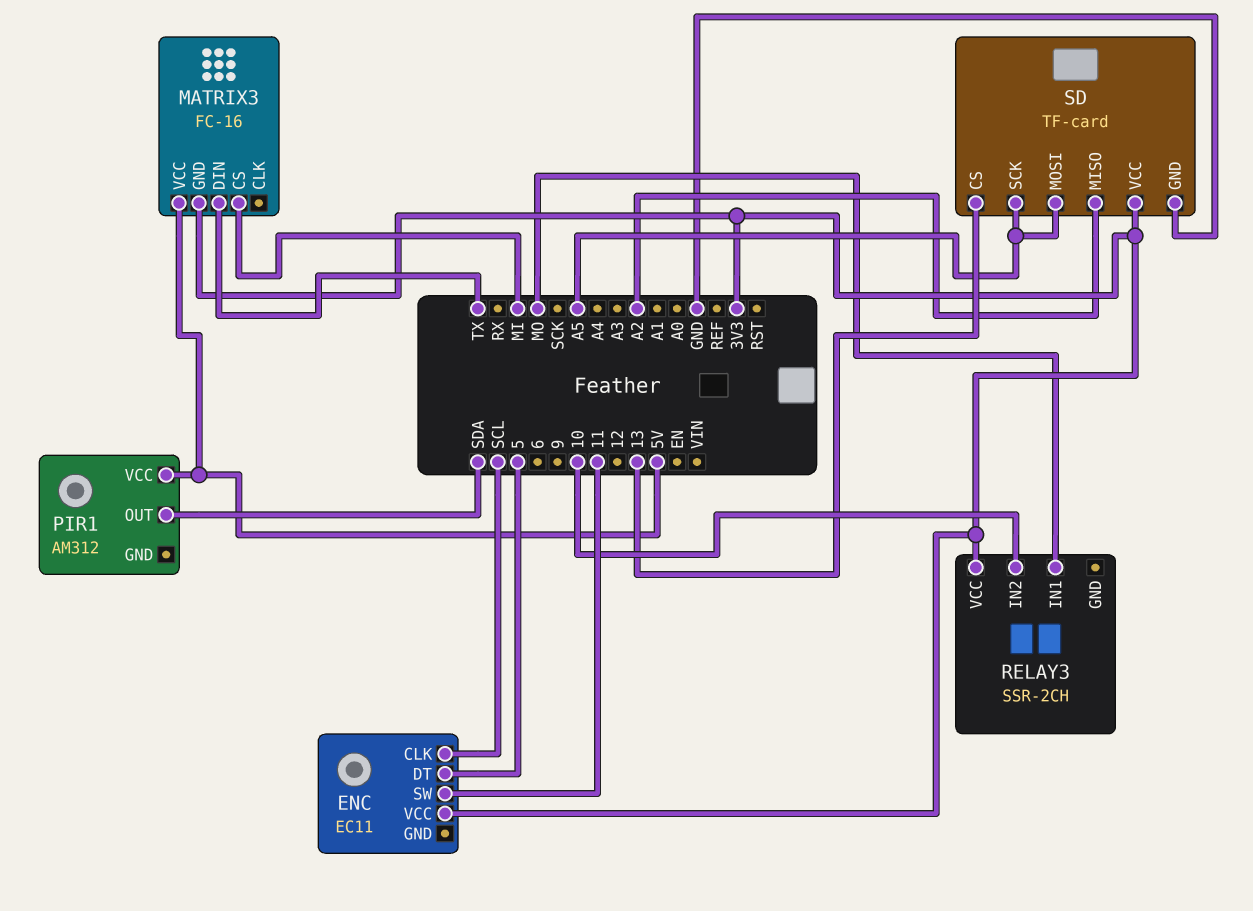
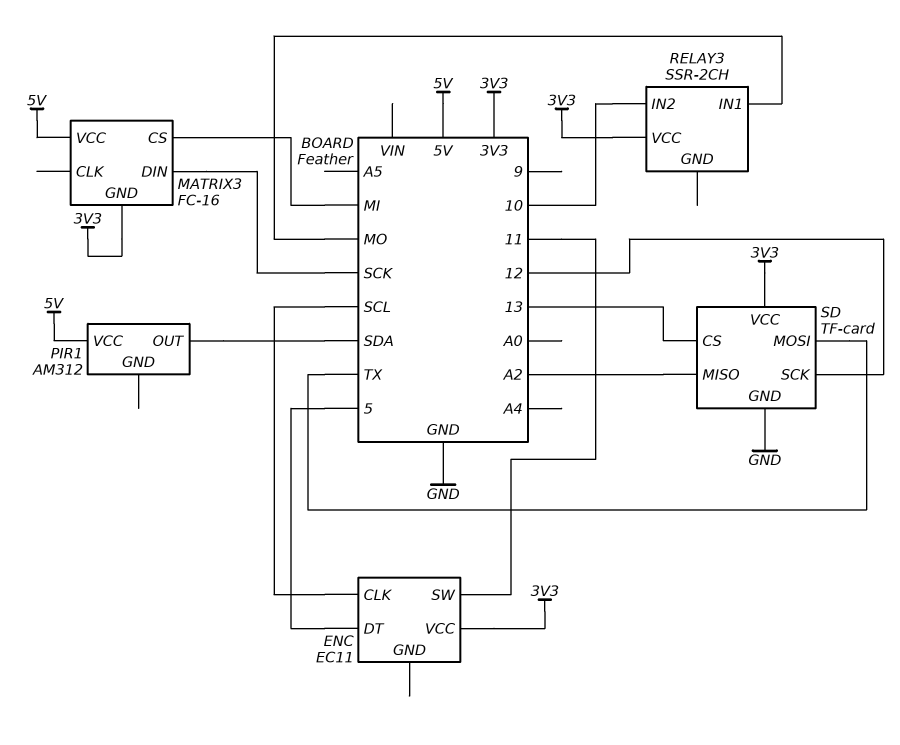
MATRIX3 pin DIN: TX -> SCK
SD pin MOSI: A5 -> TX
SD pin SCK: A5 -> 12

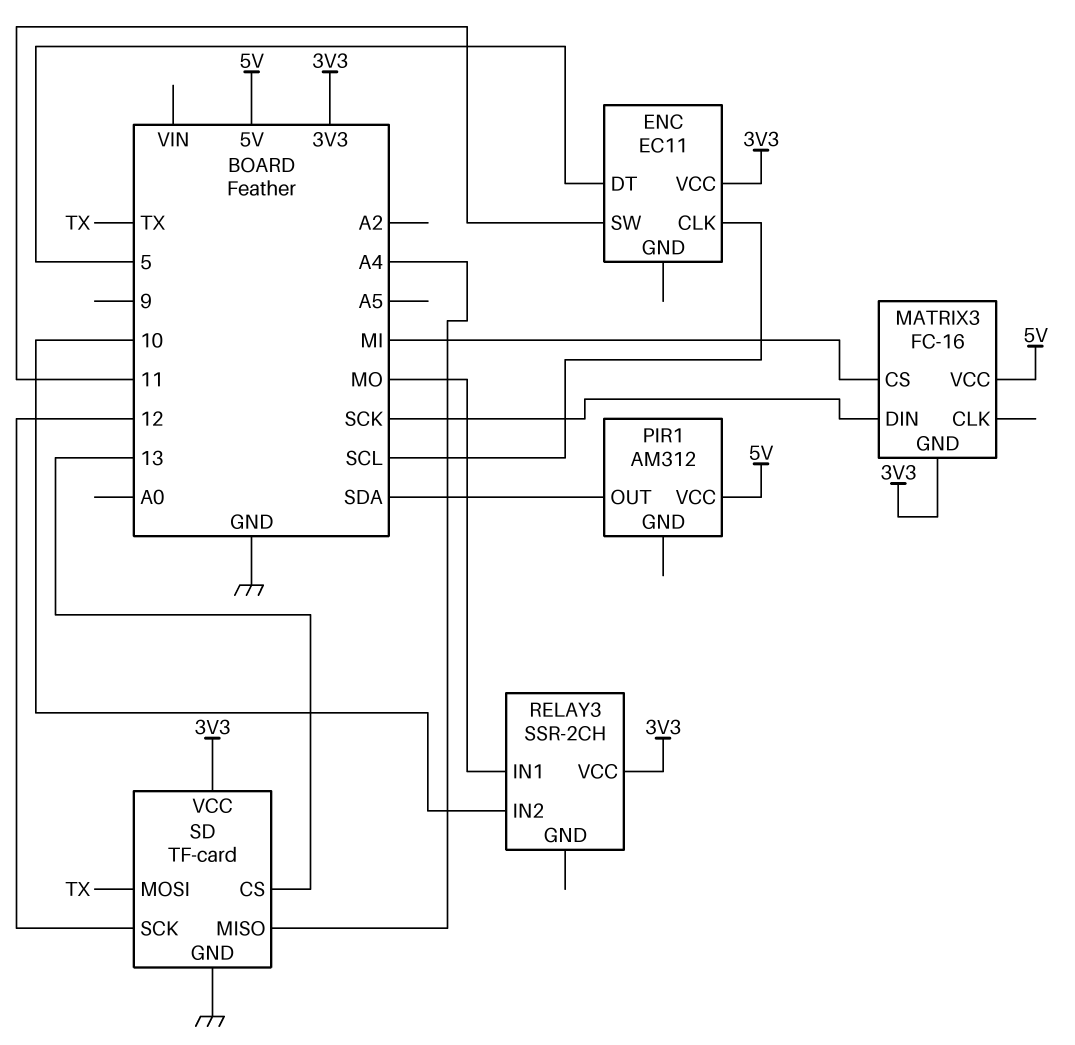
SD pin MISO: A2 -> A4

